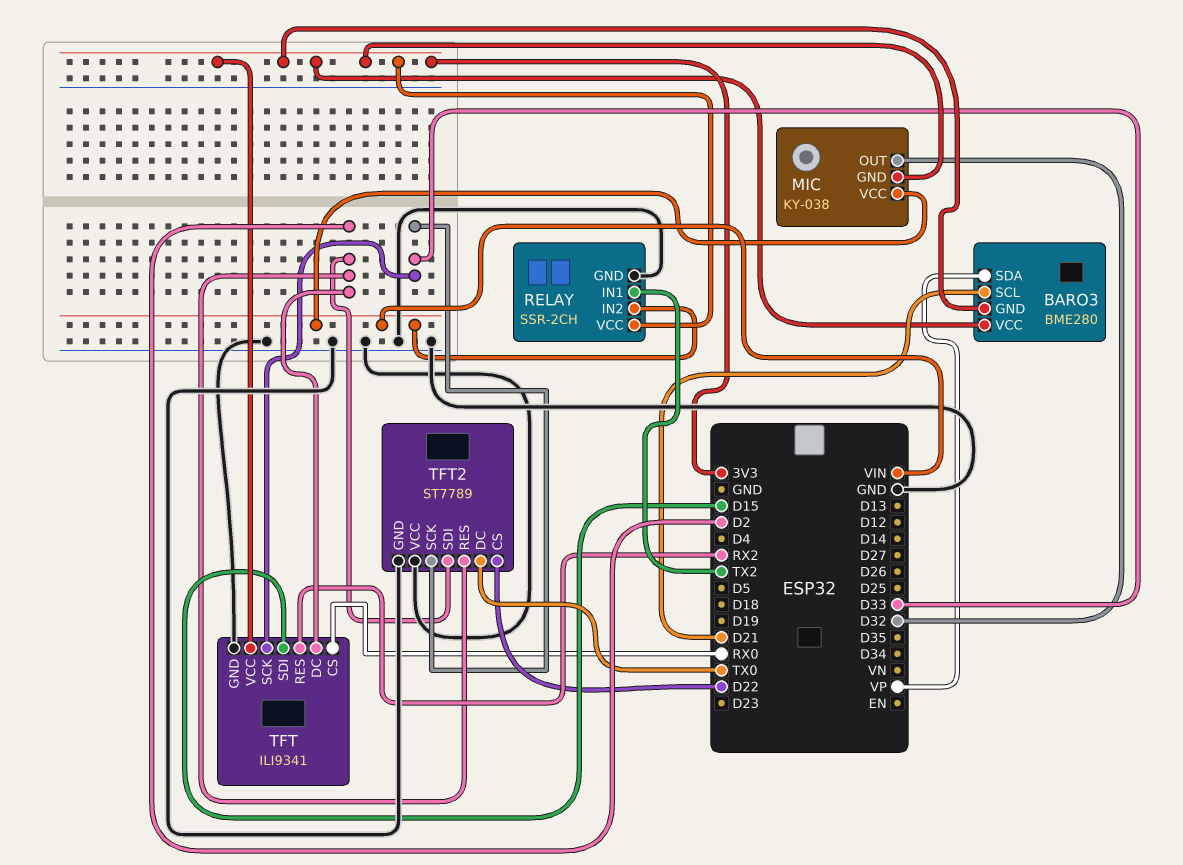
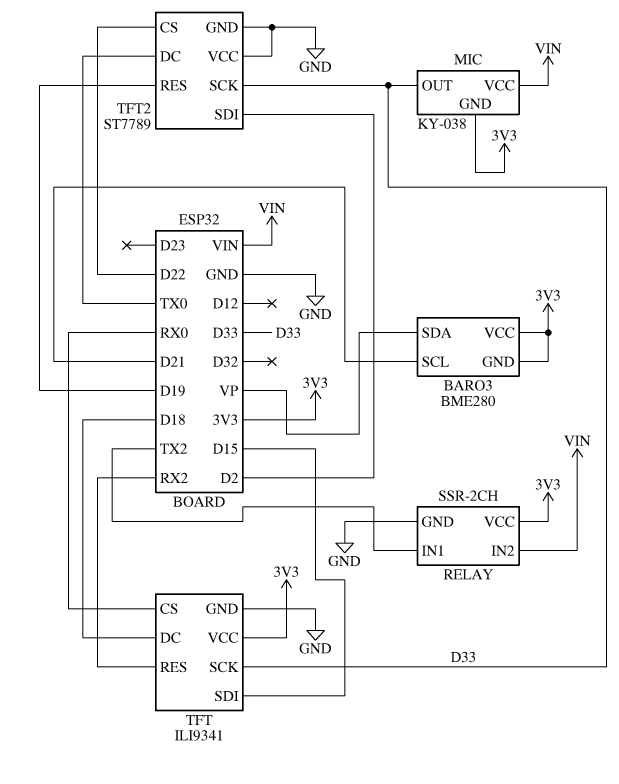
MIC pin OUT: D32 -> D33
TFT pin DC: D2 -> D18
TFT2 pin RES: D2 -> D19

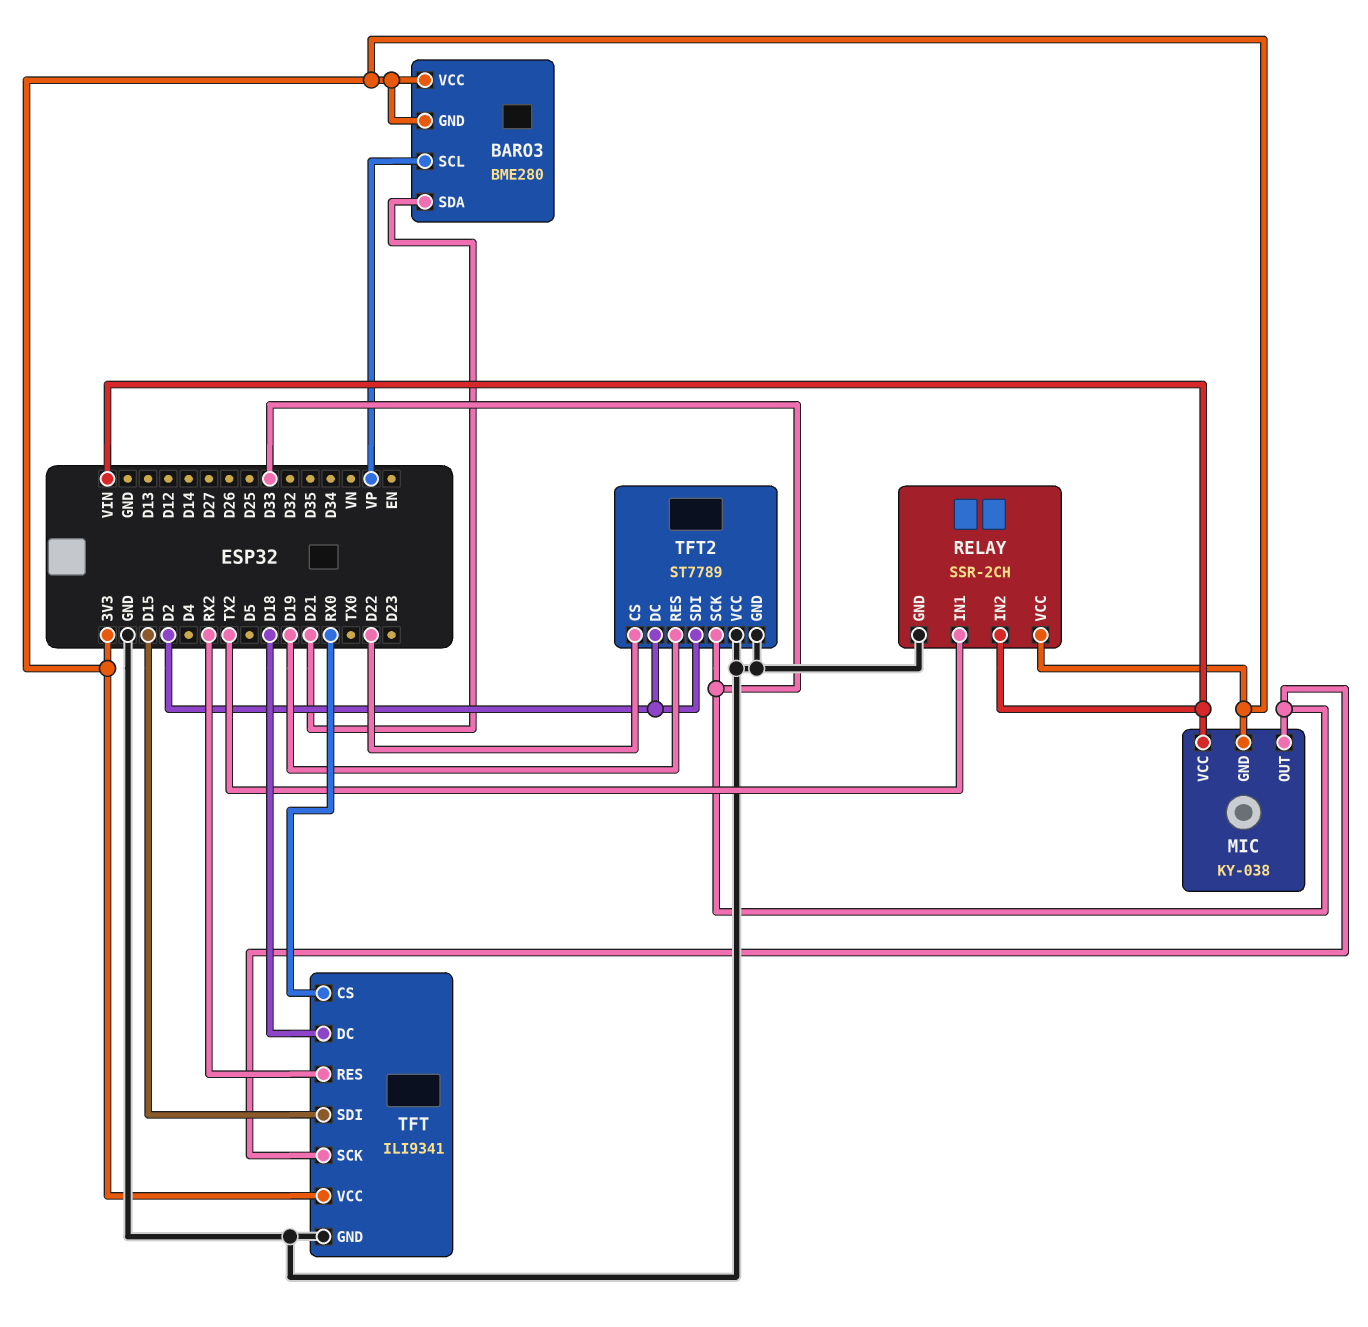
BARO3 pin SCL: D21 -> VP
BARO3 pin SDA: VP -> D21
TFT2 pin DC: TX0 -> D2

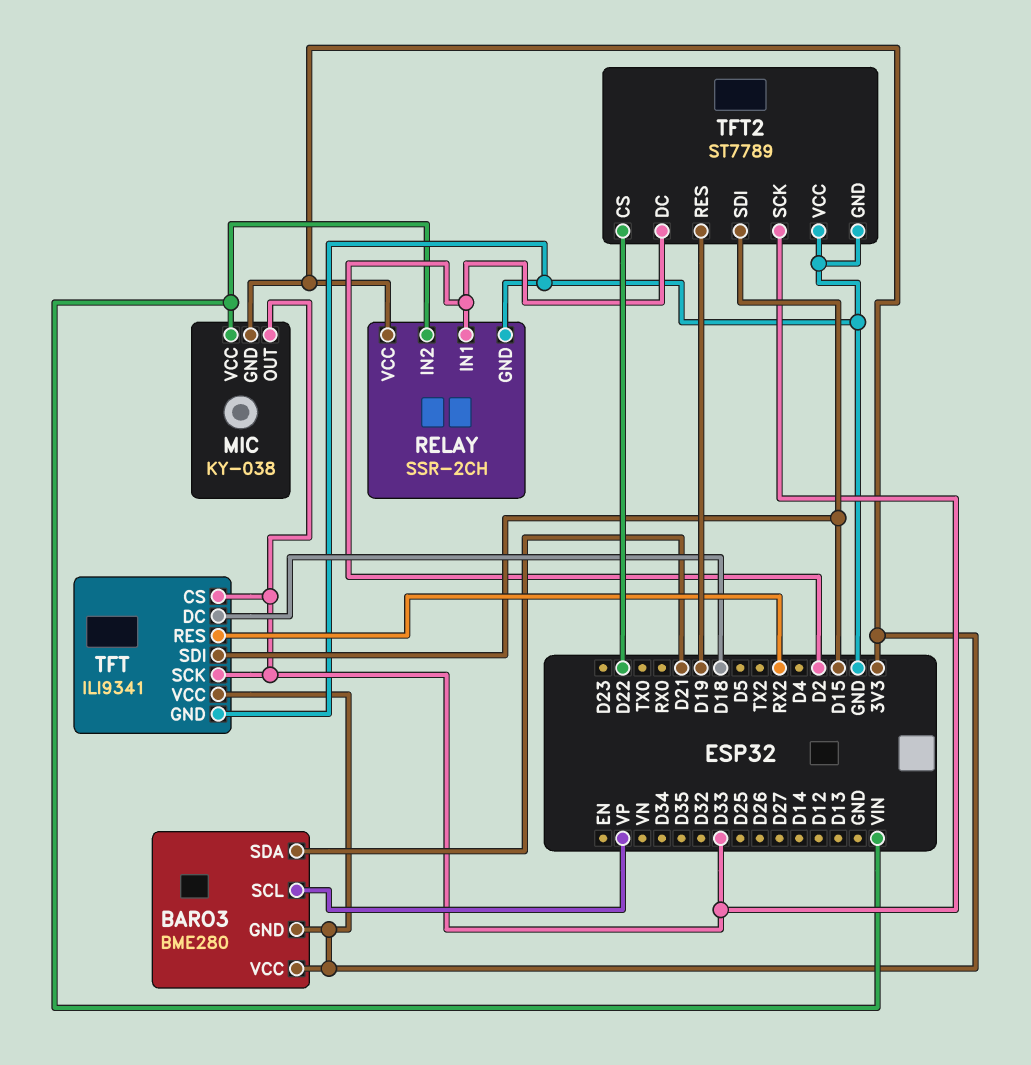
RELAY pin IN1: TX2 -> D2
TFT pin CS: RX0 -> D33
TFT2 pin SDI: D2 -> D15

